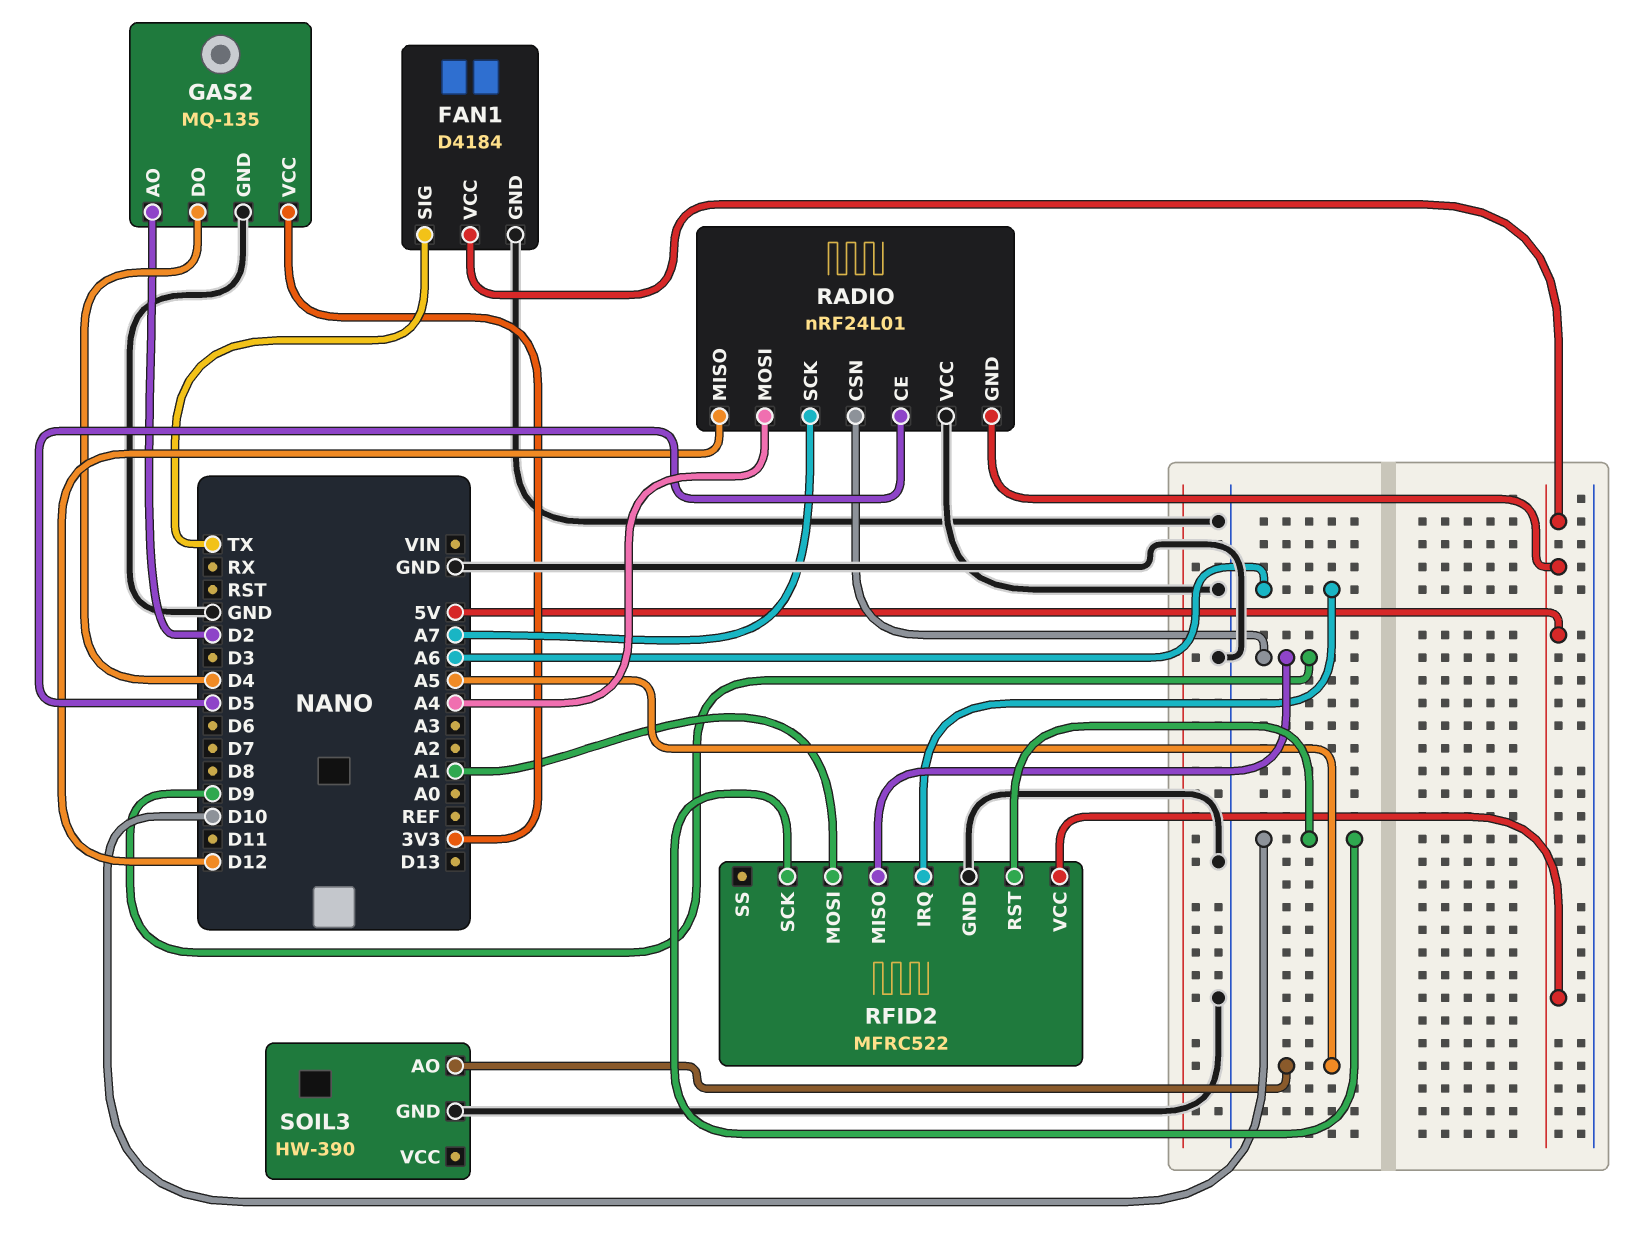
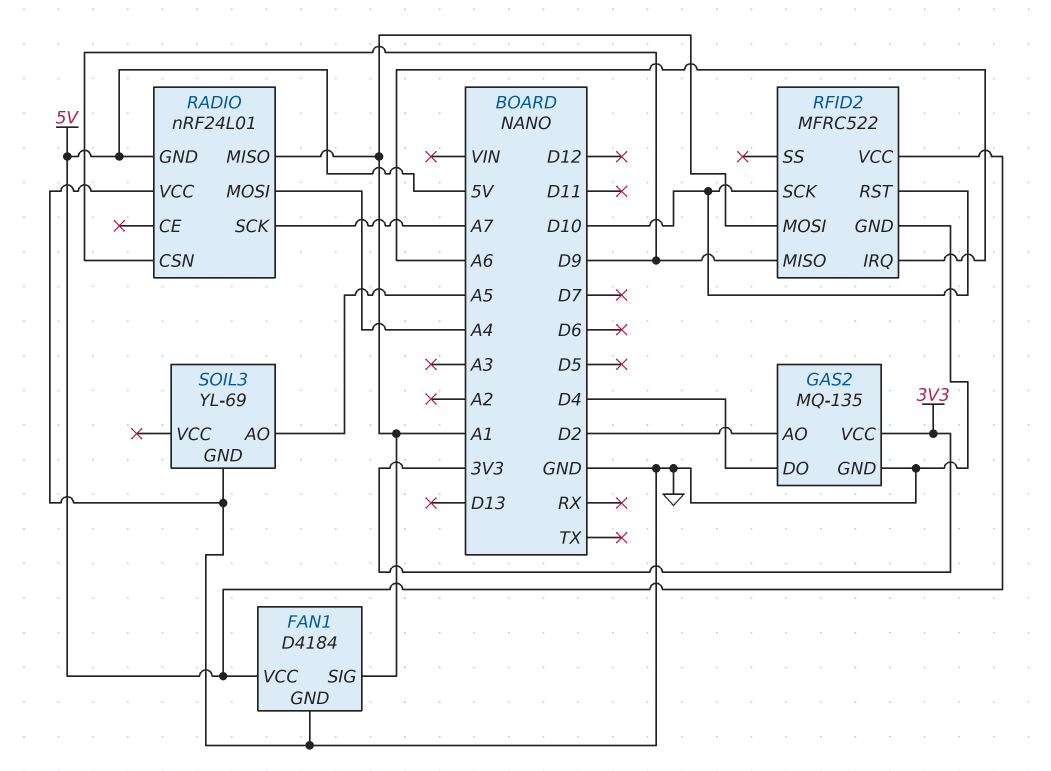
FAN1 pin SIG: TX -> A1
RADIO pin CE: D5 -> none
RADIO pin MISO: D12 -> A1
SOIL3: HW-390 -> YL-69

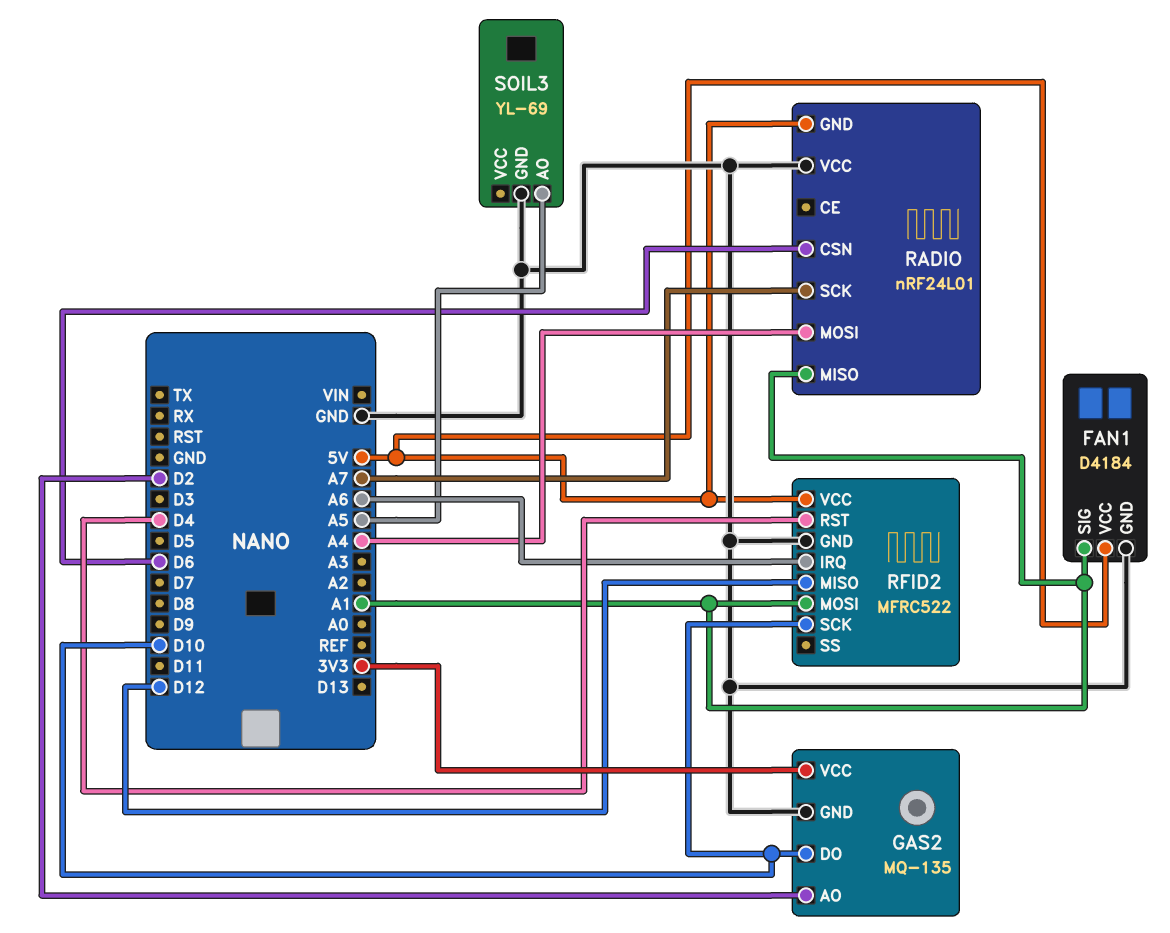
GAS2 pin DO: D4 -> D10
RADIO pin CSN: D9 -> D6
RFID2 pin MISO: D9 -> D12
RFID2 pin RST: D10 -> D4

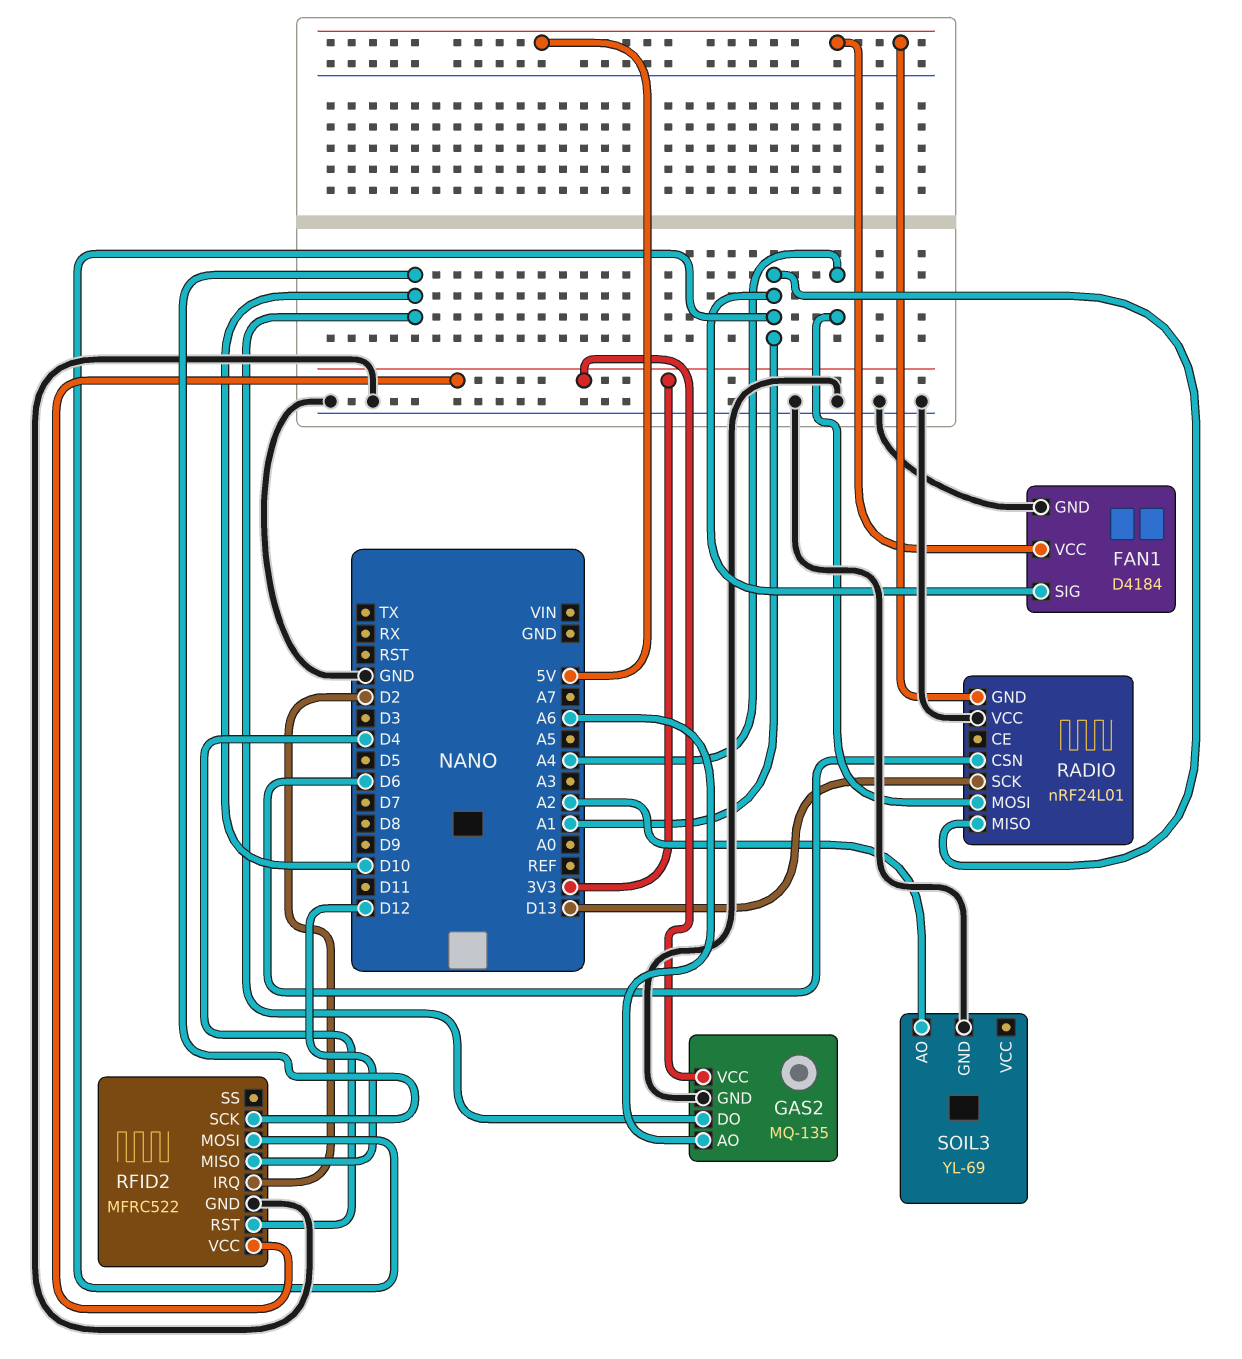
GAS2 pin AO: D2 -> A6
RADIO pin SCK: A7 -> D13
RFID2 pin IRQ: A6 -> D2
RFID2 pin VCC: 5V -> 3V3
SOIL3 pin AO: A5 -> A2

